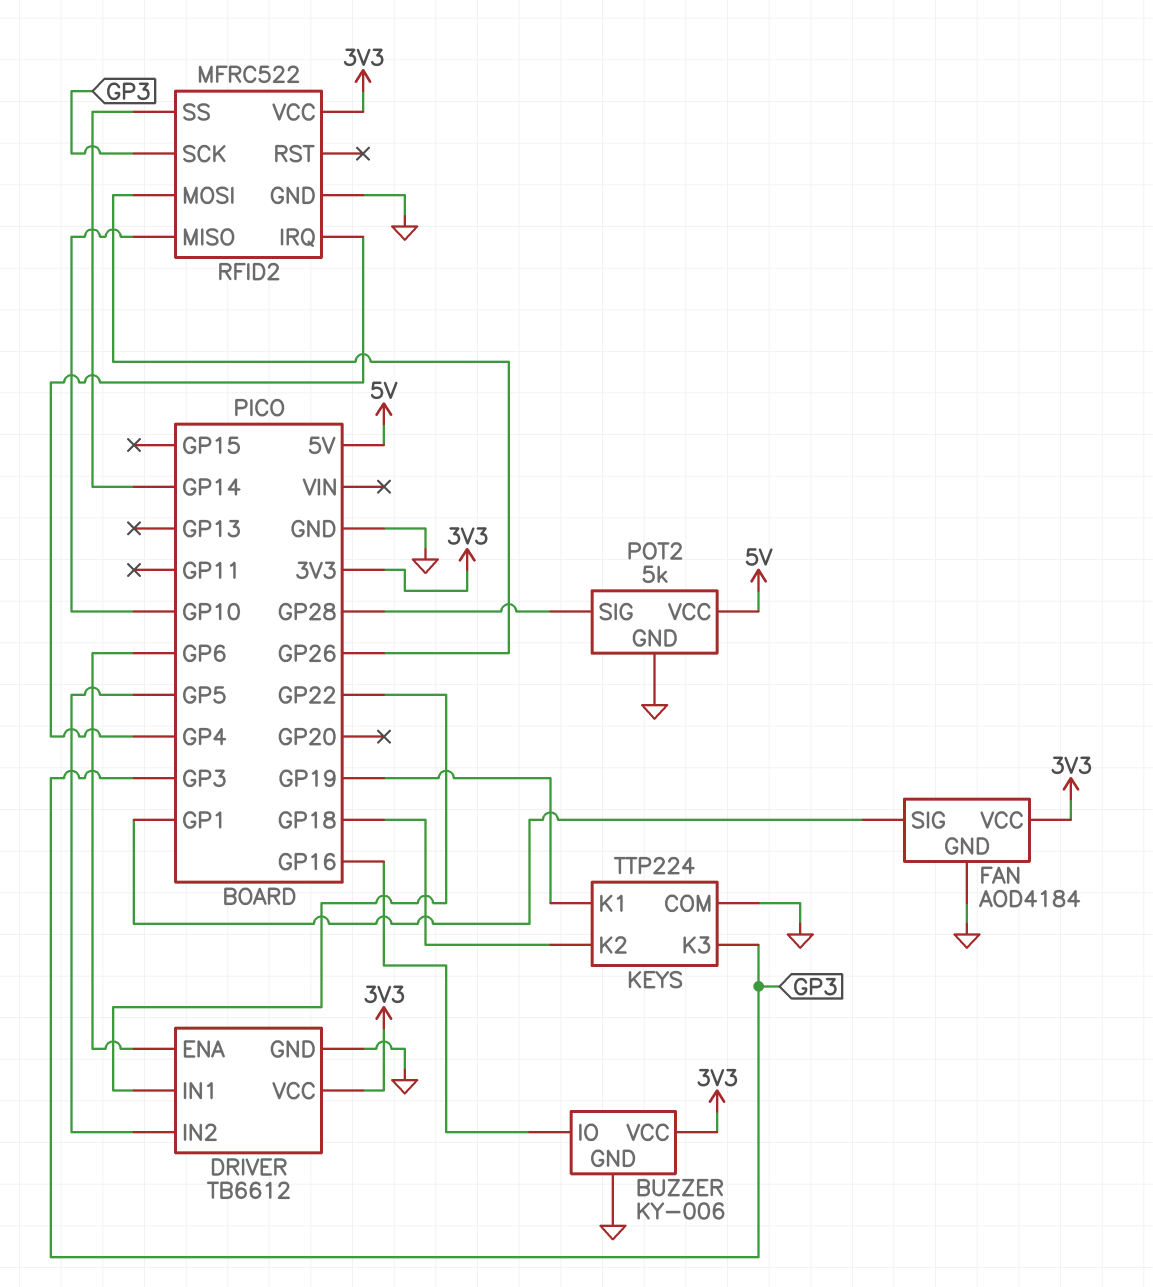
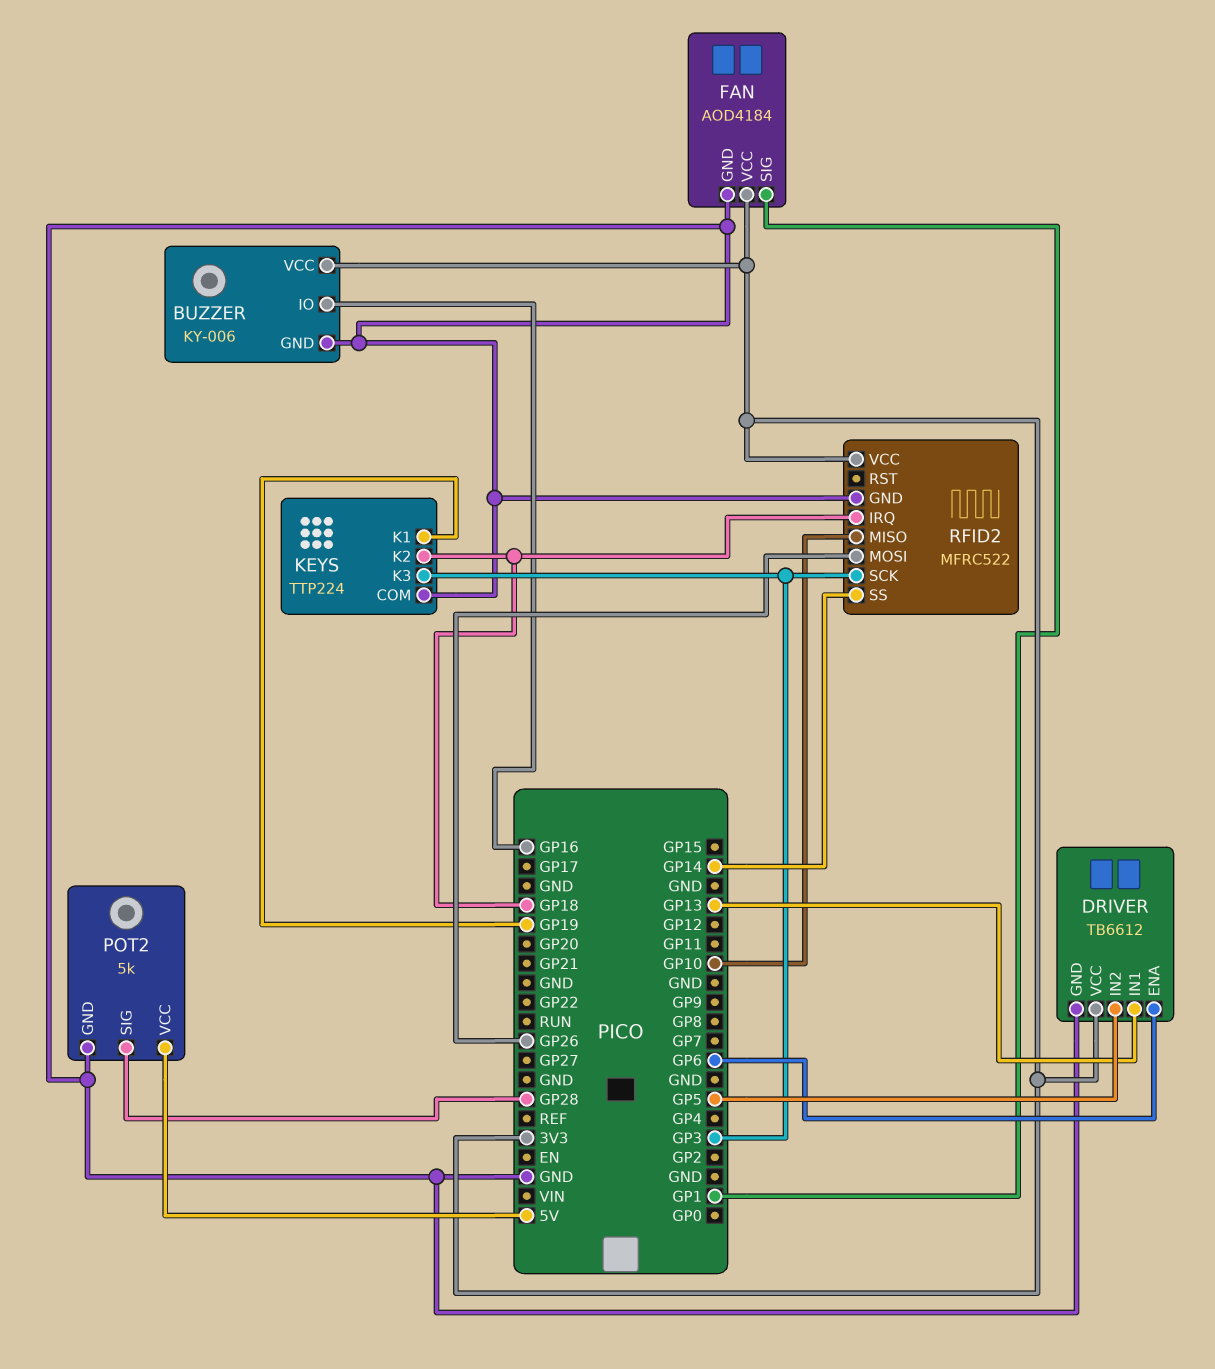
DRIVER pin IN1: GP22 -> GP13
RFID2 pin IRQ: GP4 -> GP18

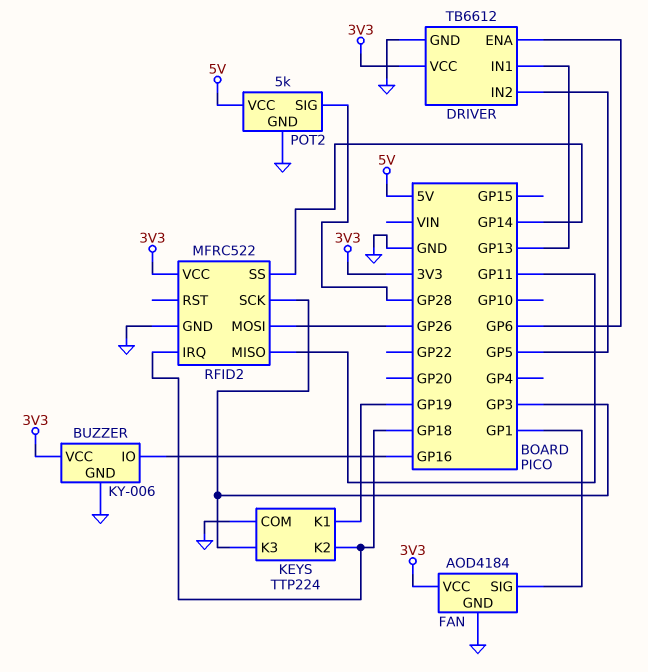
RFID2 pin MISO: GP10 -> GP11

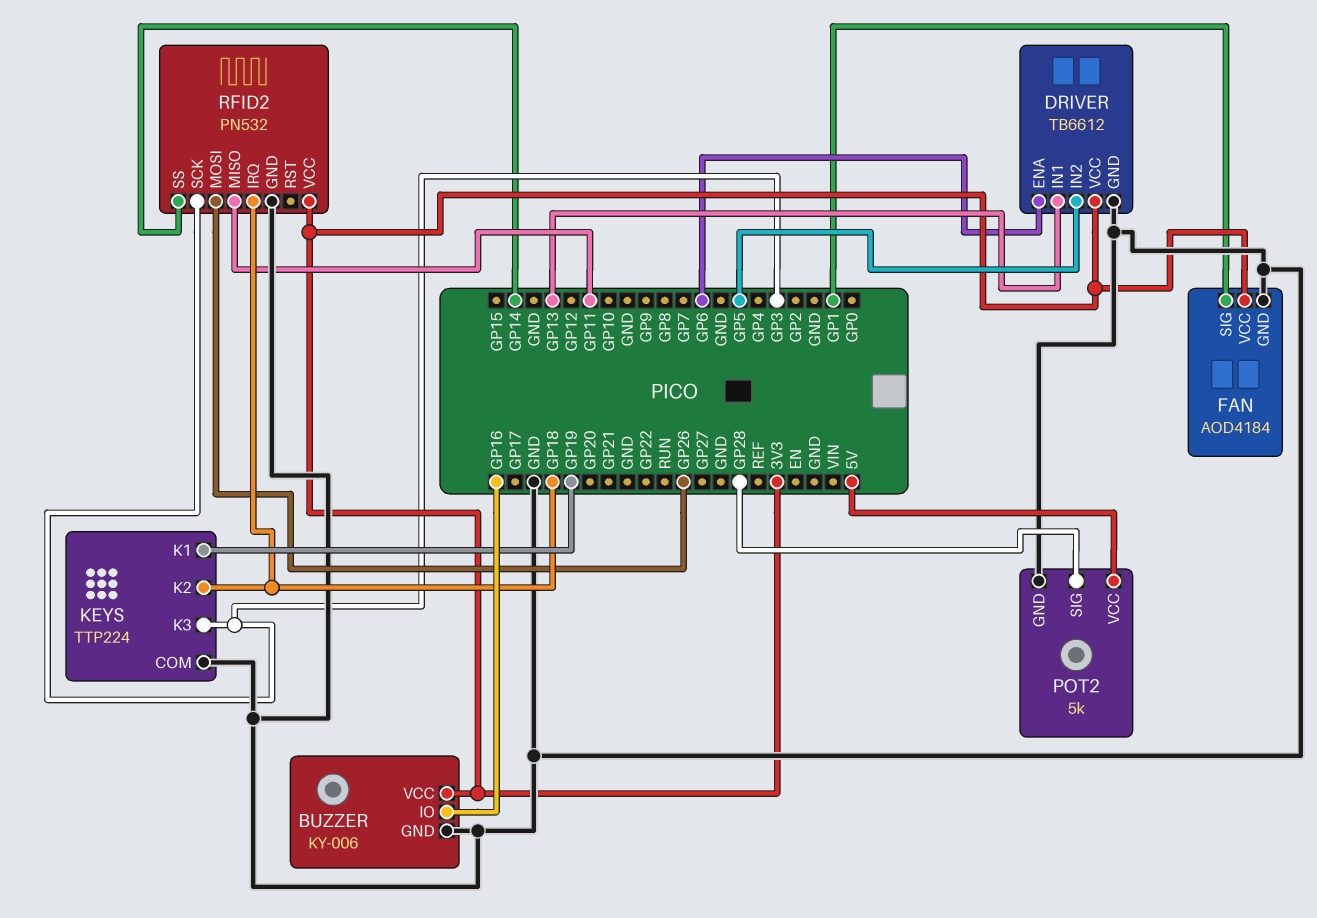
RFID2: MFRC522 -> PN532

